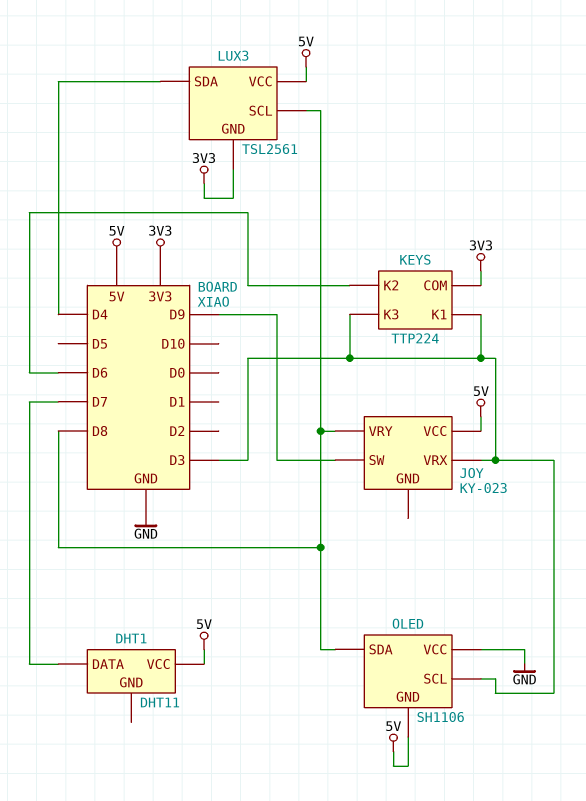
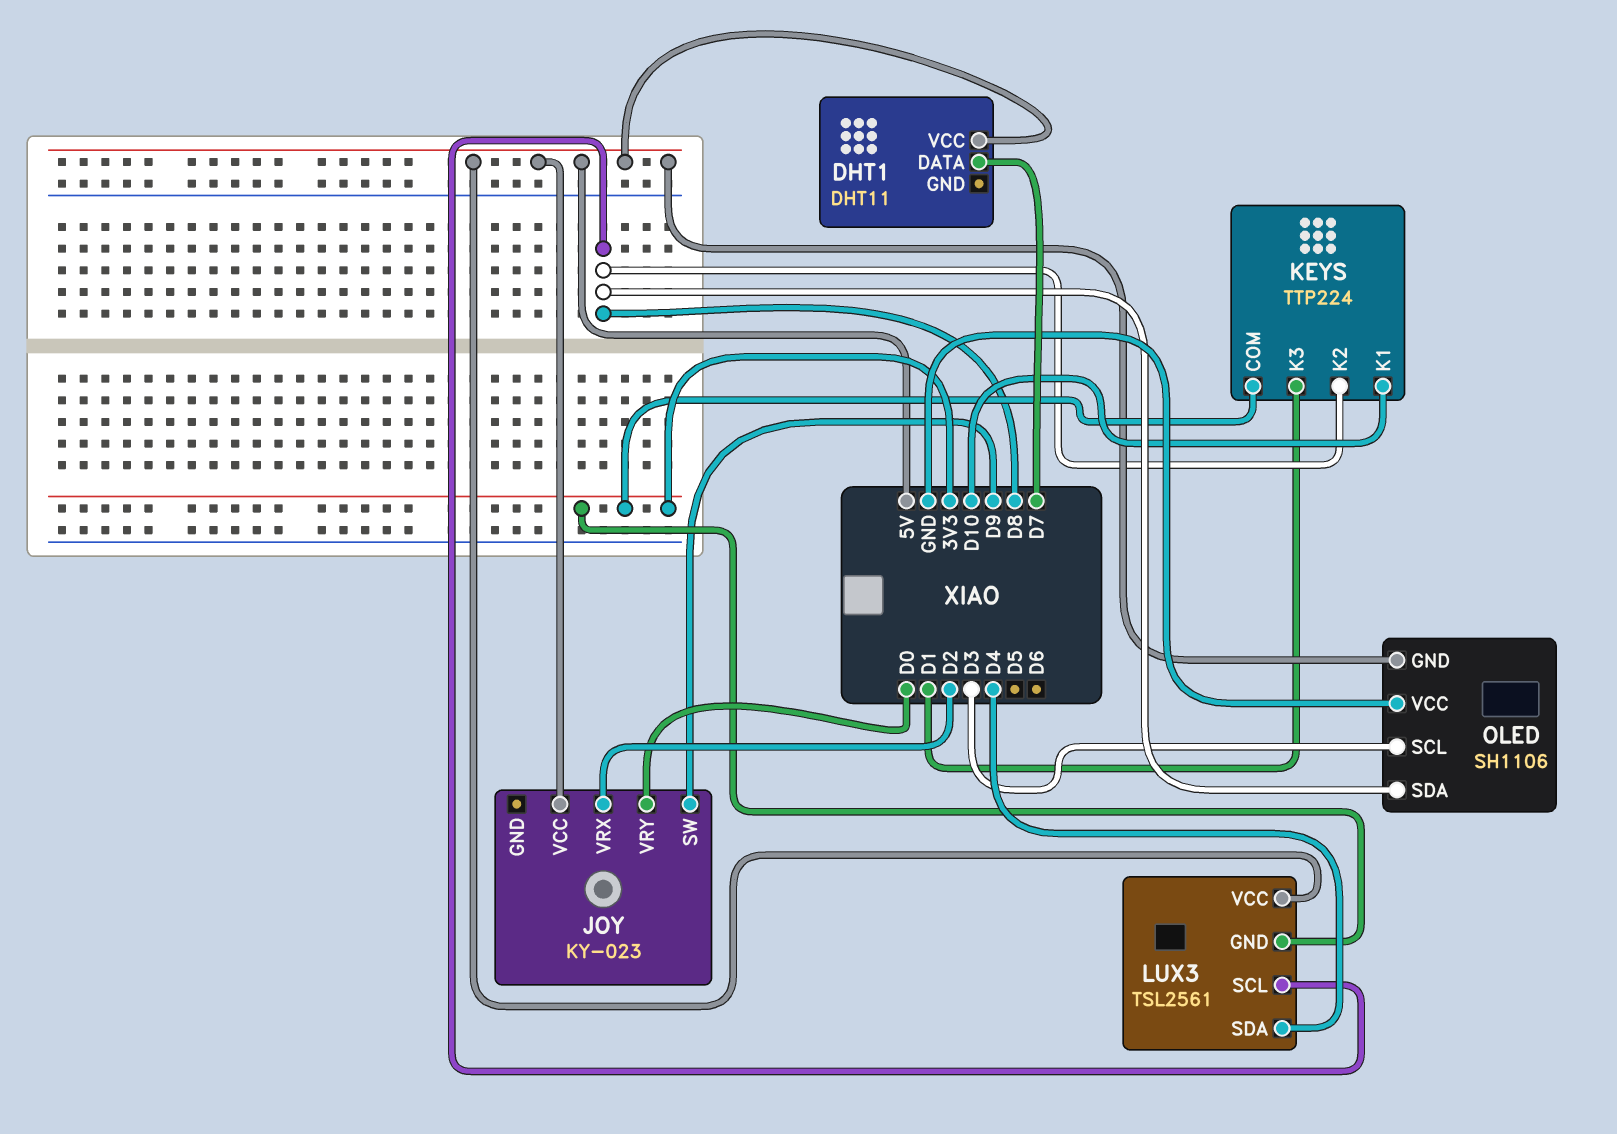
JOY pin VRX: D3 -> D2
JOY pin VRY: D8 -> D0
KEYS pin K1: D3 -> D10
KEYS pin K2: D6 -> D8
KEYS pin K3: D3 -> D1

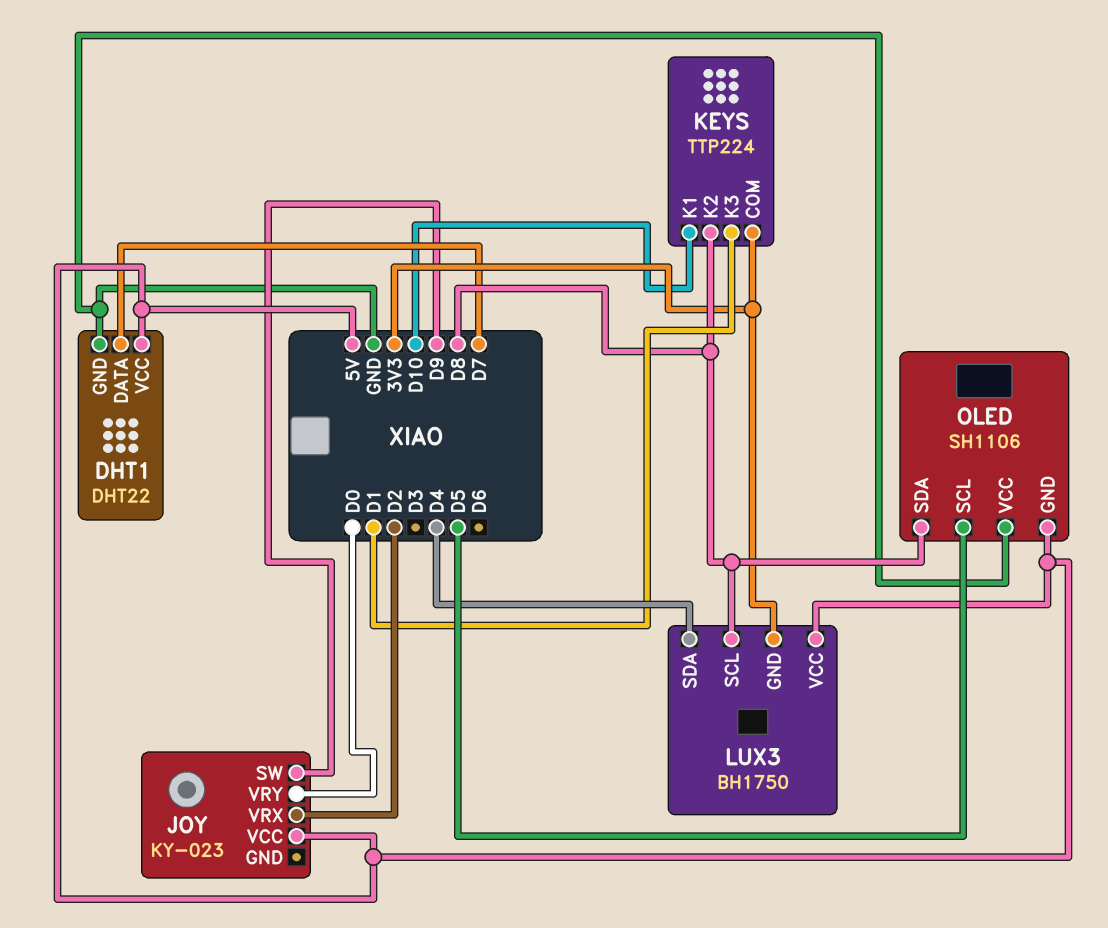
DHT1: DHT11 -> DHT22
DHT1 pin GND: none -> GND
LUX3: TSL2561 -> BH1750
OLED pin SCL: D3 -> D5

